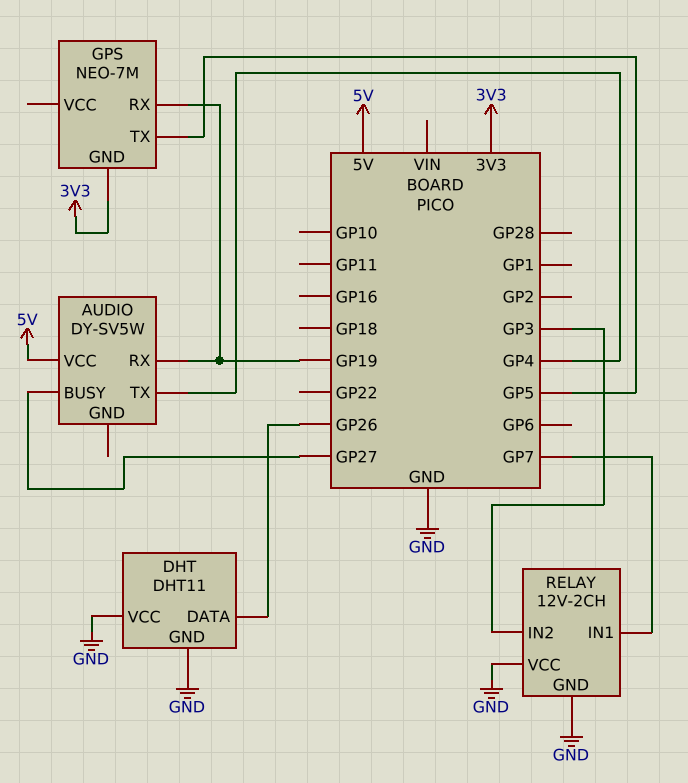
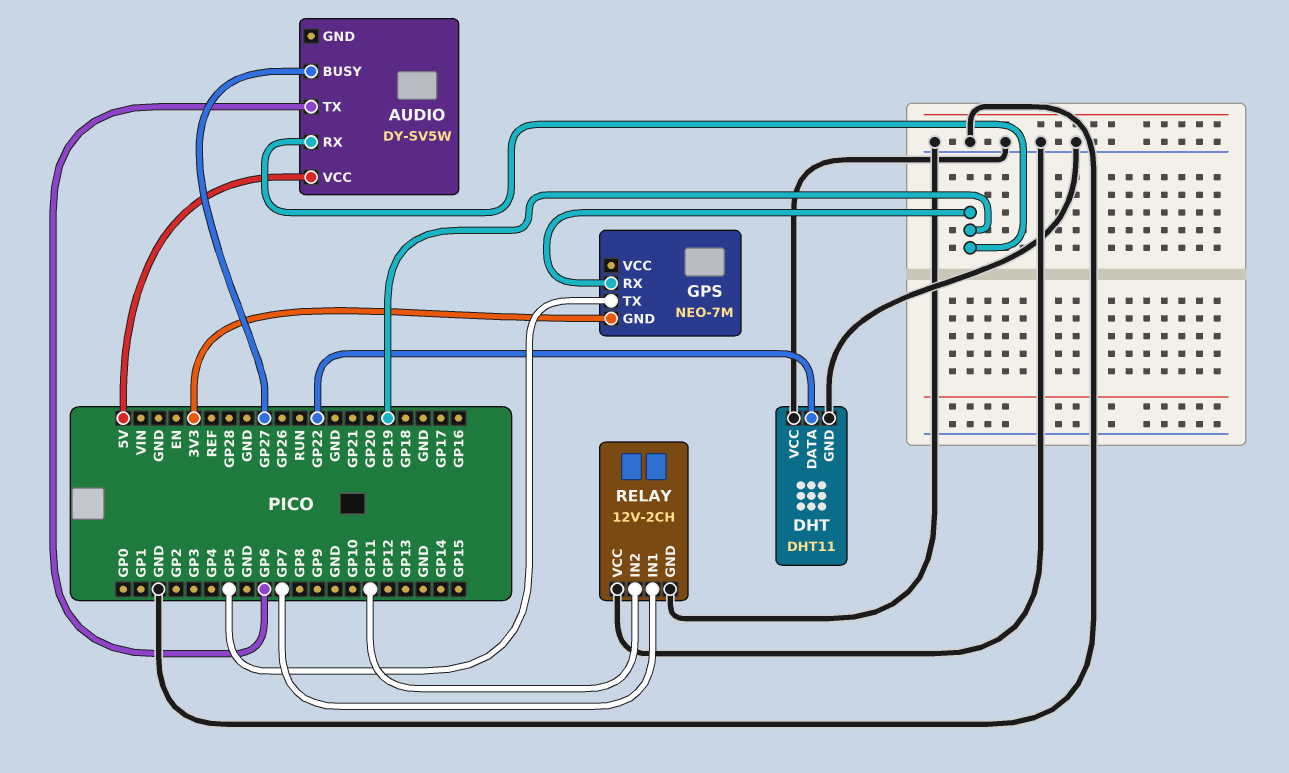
AUDIO pin TX: GP4 -> GP6
DHT pin DATA: GP26 -> GP22
RELAY pin IN2: GP3 -> GP11

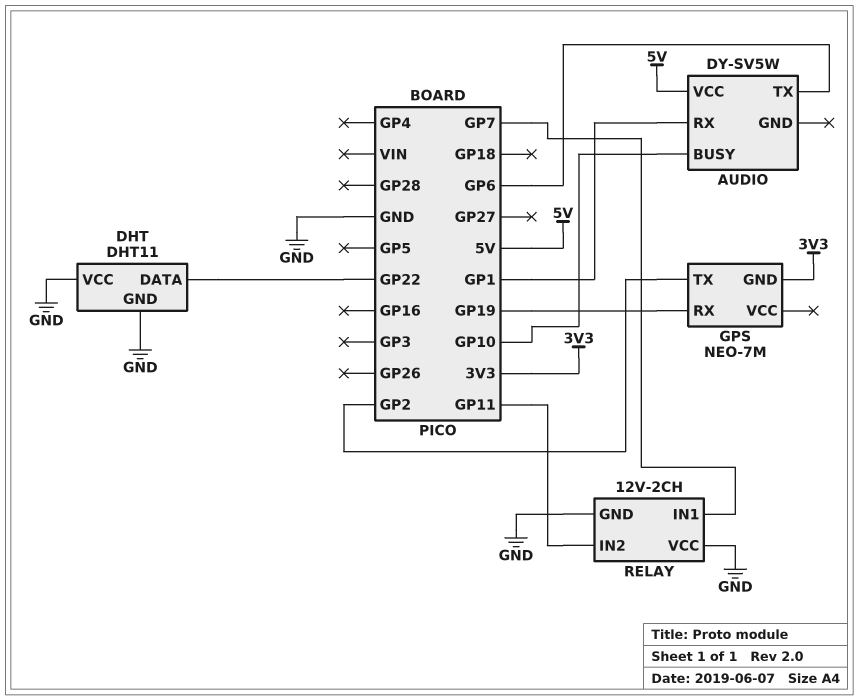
AUDIO pin BUSY: GP27 -> GP10
AUDIO pin RX: GP19 -> GP1
GPS pin TX: GP5 -> GP2

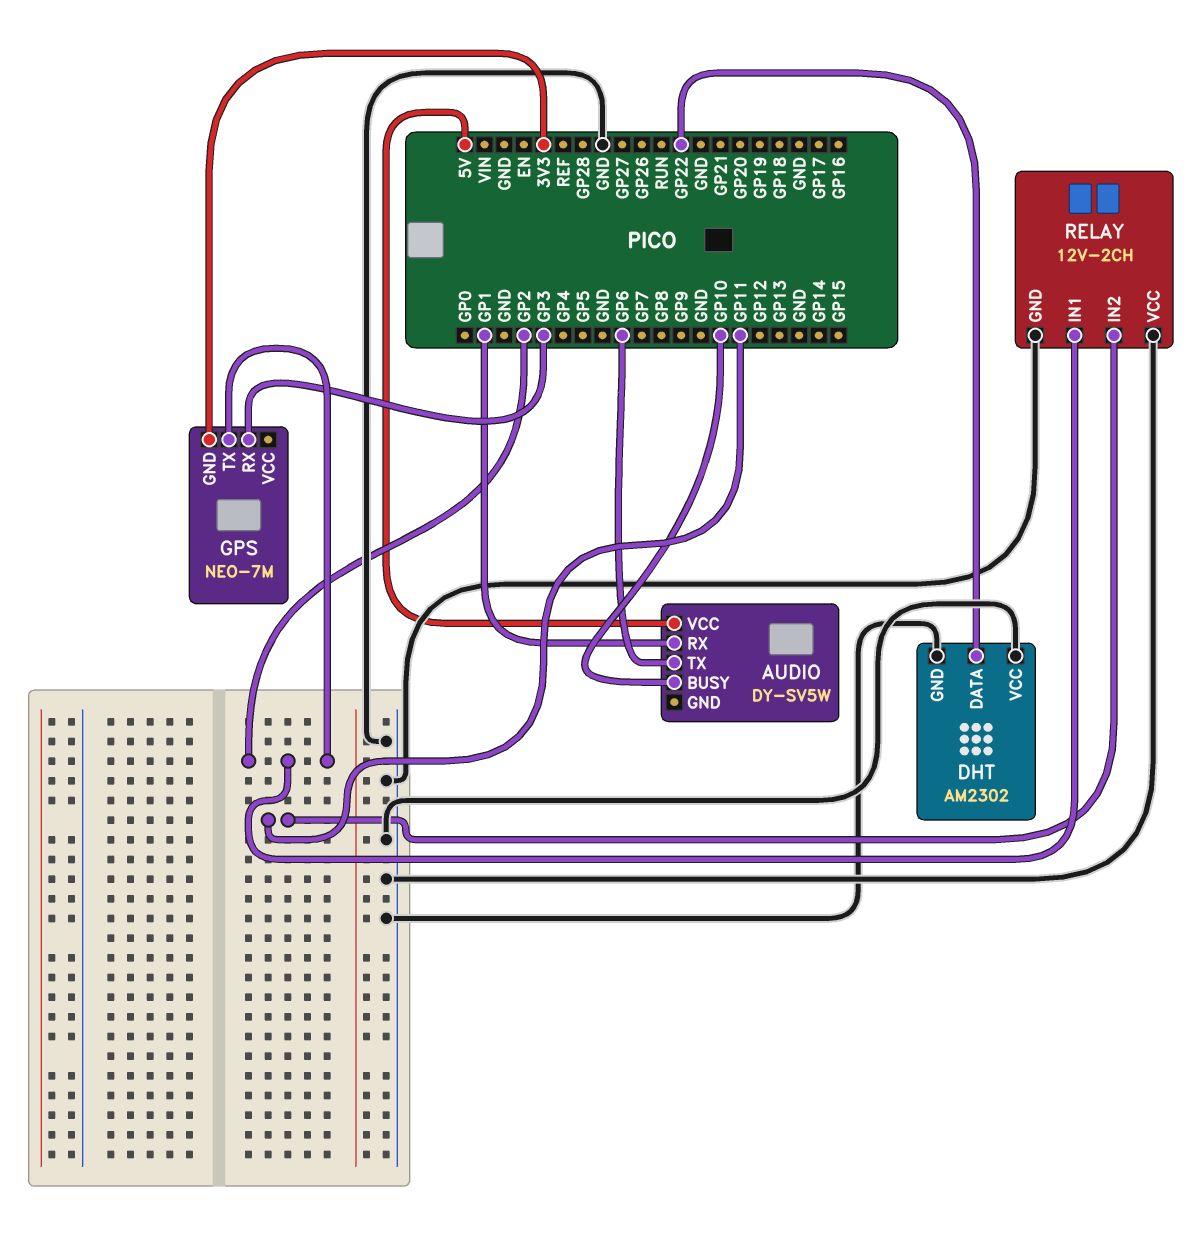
DHT: DHT11 -> AM2302
GPS pin RX: GP19 -> GP3
RELAY pin IN1: GP7 -> GP2

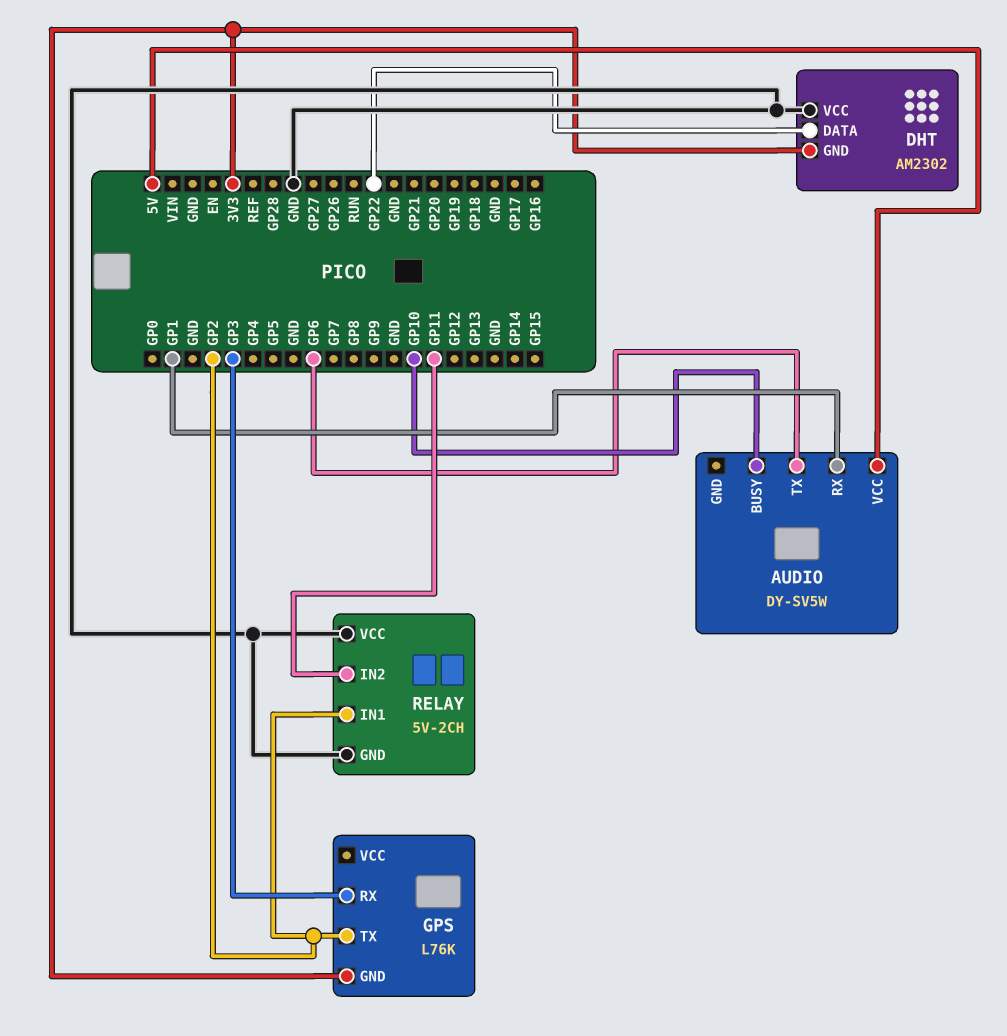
DHT pin GND: GND -> 3V3
GPS: NEO-7M -> L76K
RELAY: 12V-2CH -> 5V-2CH

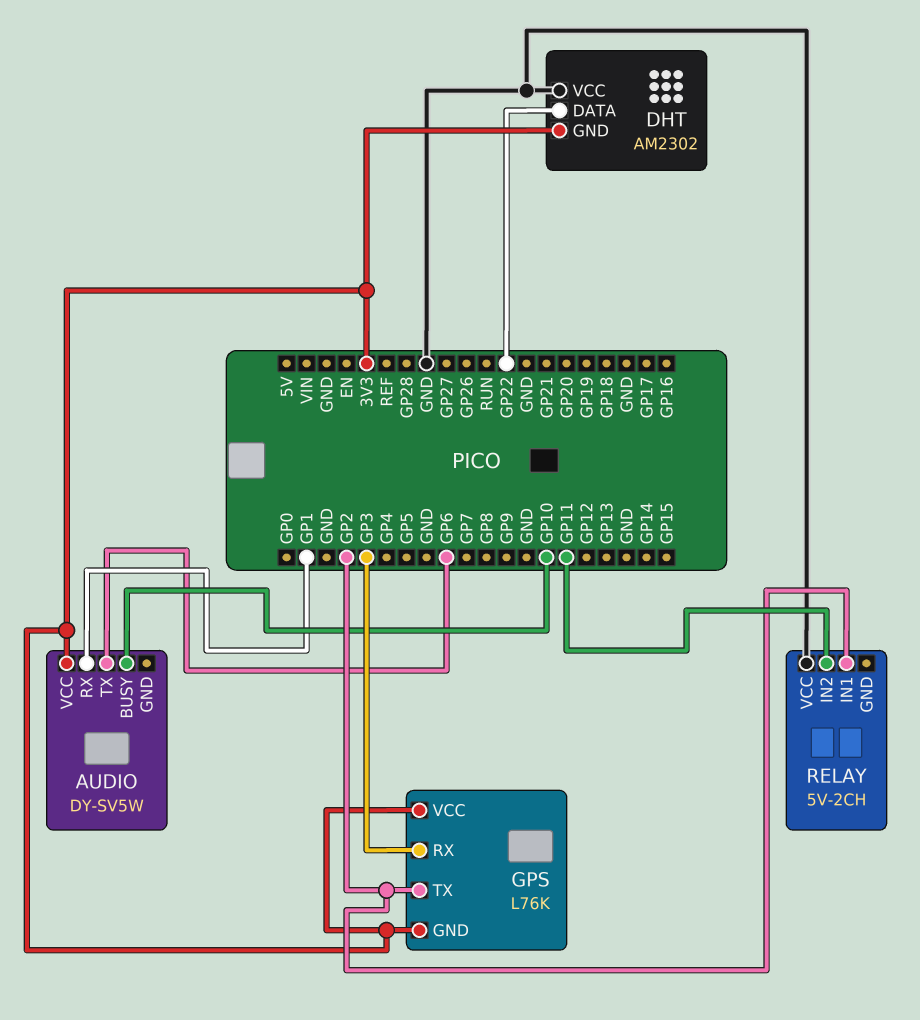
AUDIO pin VCC: 5V -> 3V3
GPS pin VCC: none -> 3V3
RELAY pin GND: GND -> none

